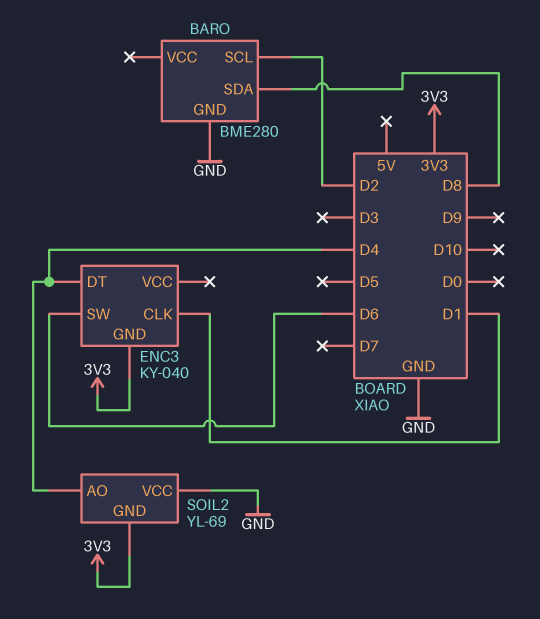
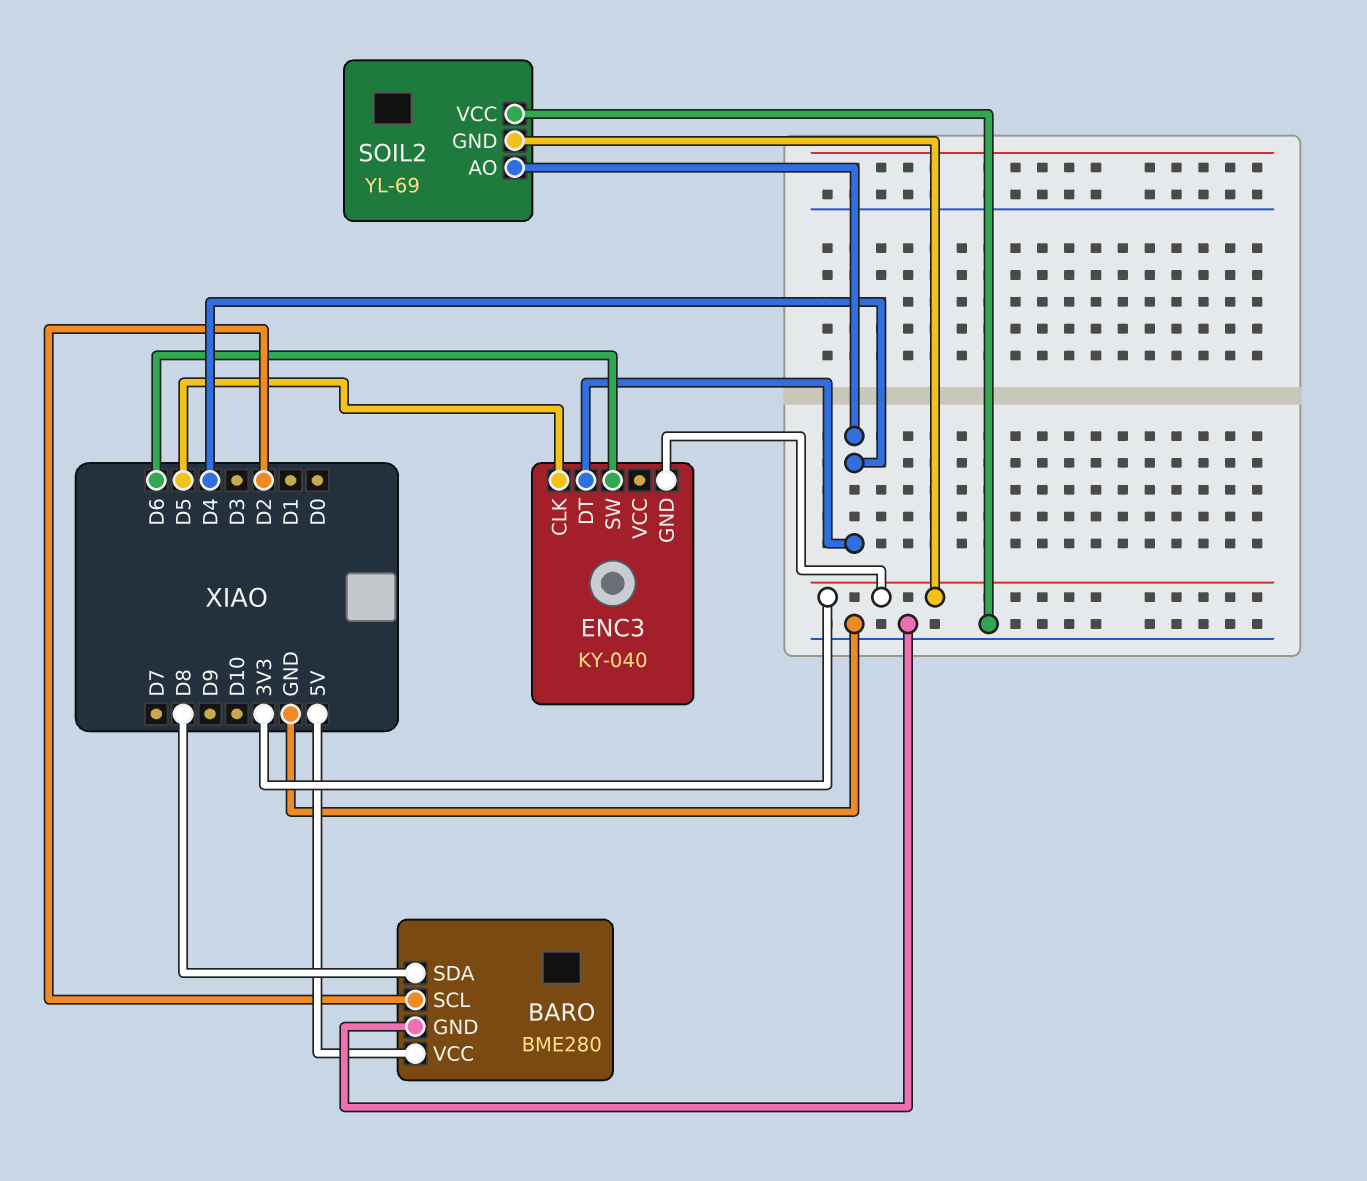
BARO pin VCC: none -> 5V
ENC3 pin CLK: D1 -> D5

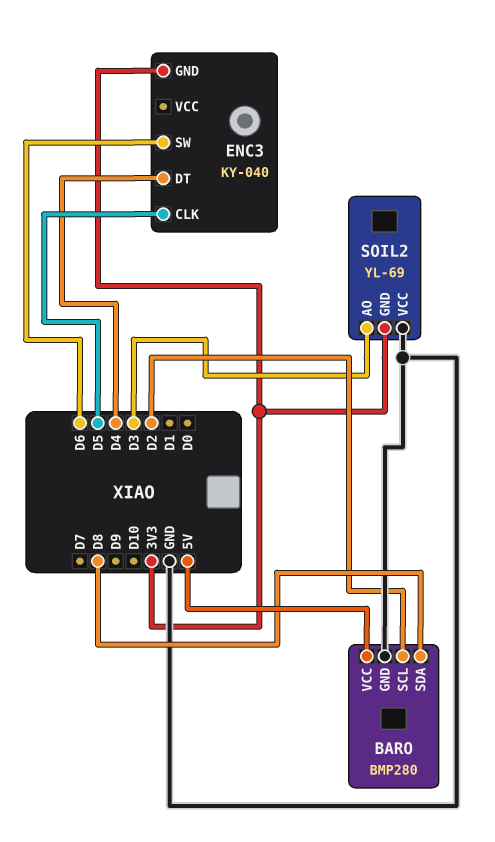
BARO: BME280 -> BMP280
SOIL2 pin AO: D4 -> D3

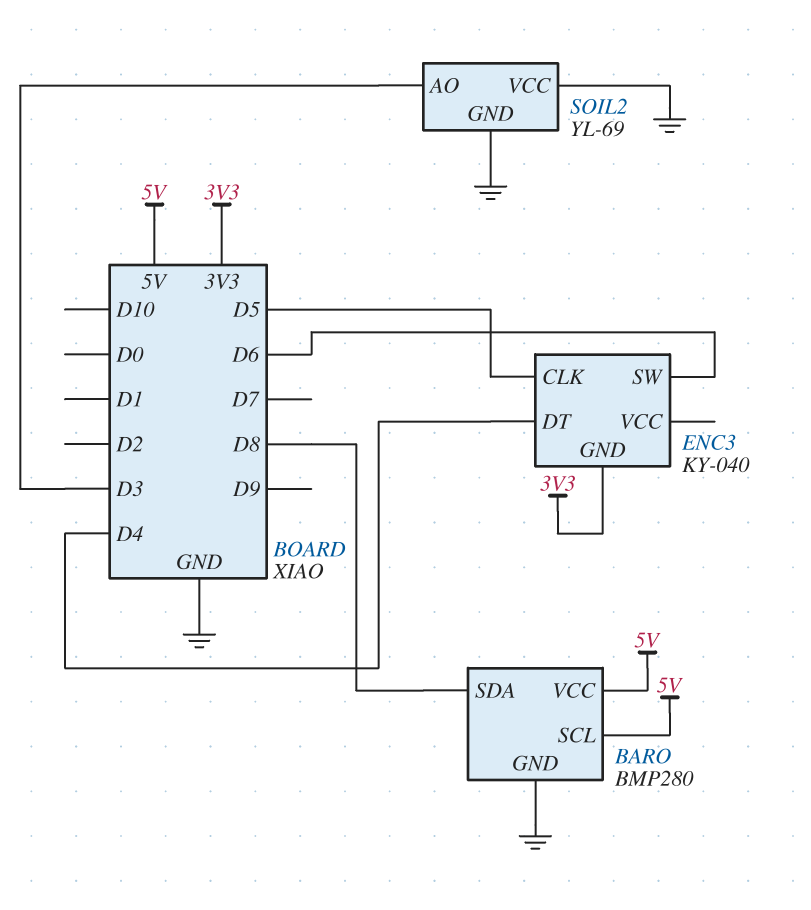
BARO pin SCL: D2 -> 5V
SOIL2 pin GND: 3V3 -> GND

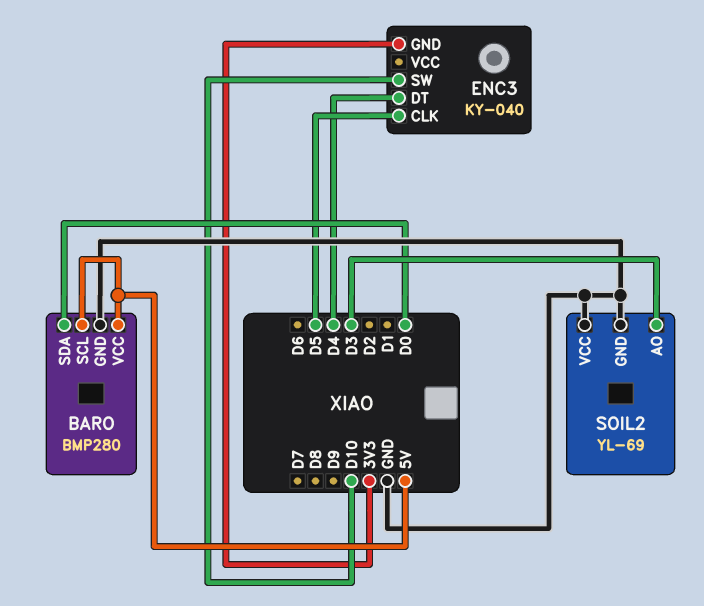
BARO pin SDA: D8 -> D0
ENC3 pin SW: D6 -> D10

